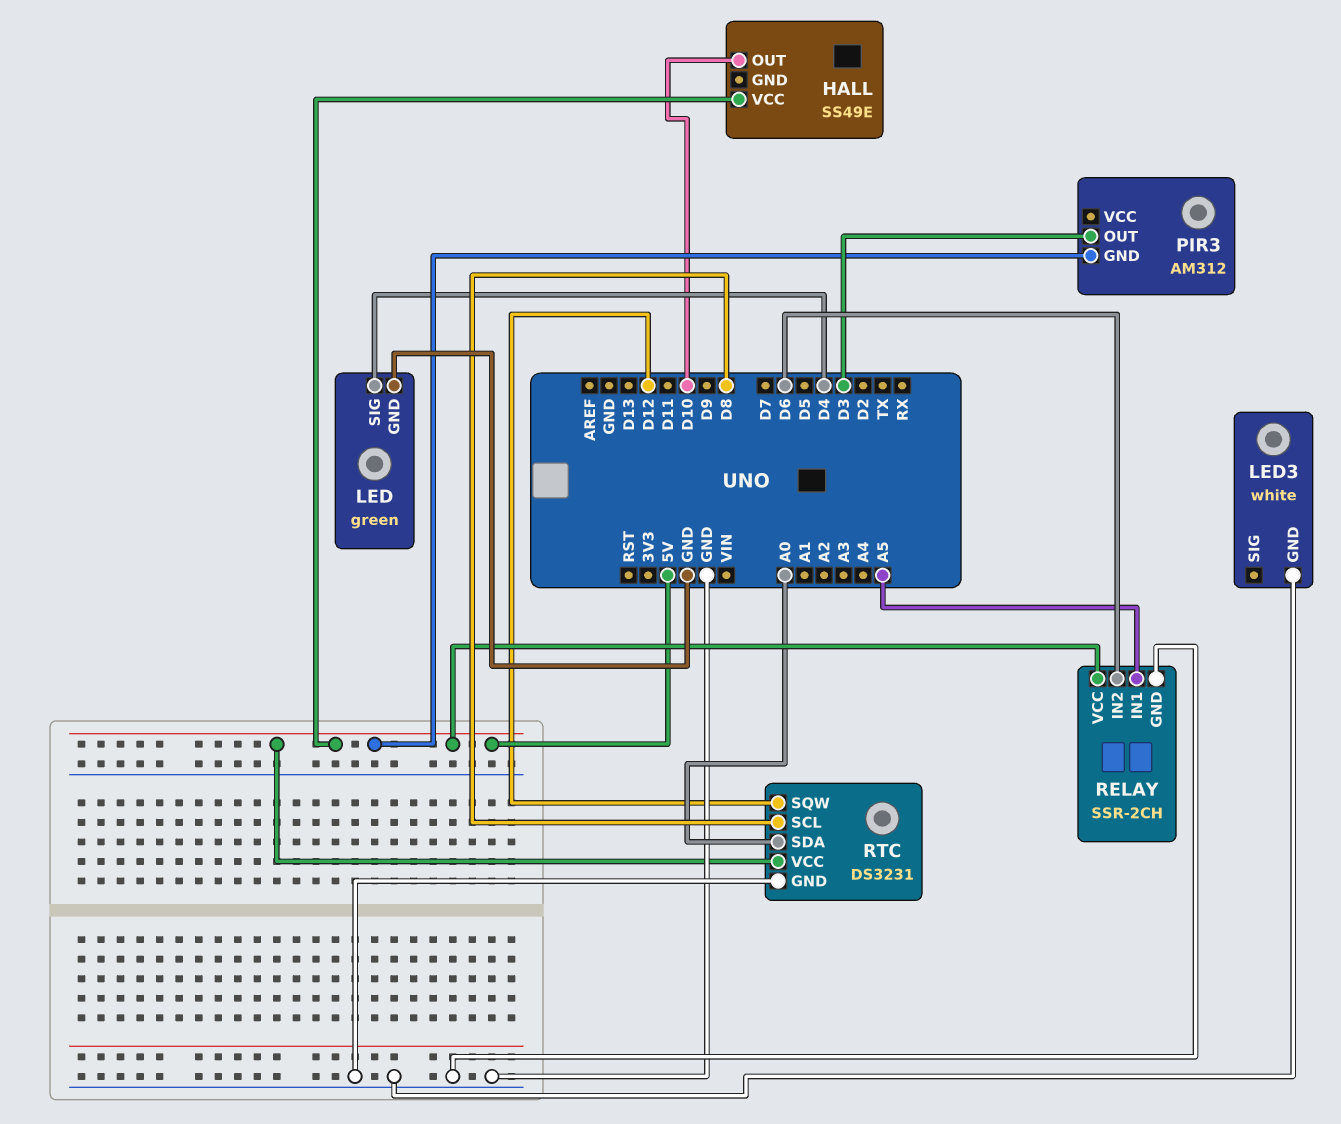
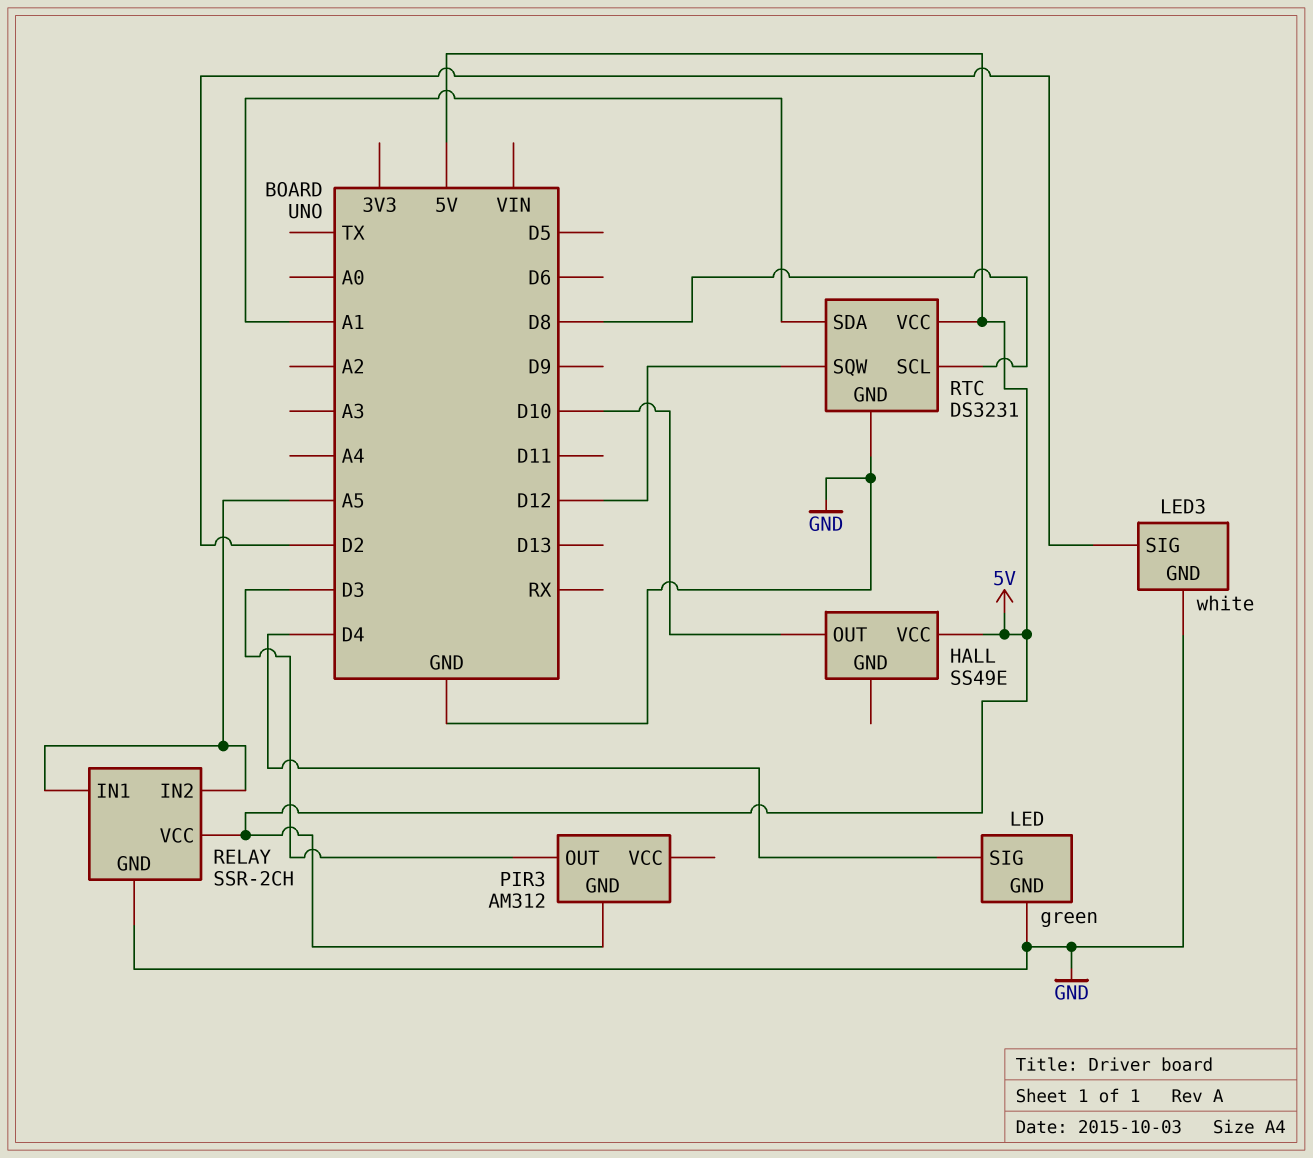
LED3 pin SIG: none -> D2
RELAY pin IN2: D6 -> A5
RTC pin SDA: A0 -> A1

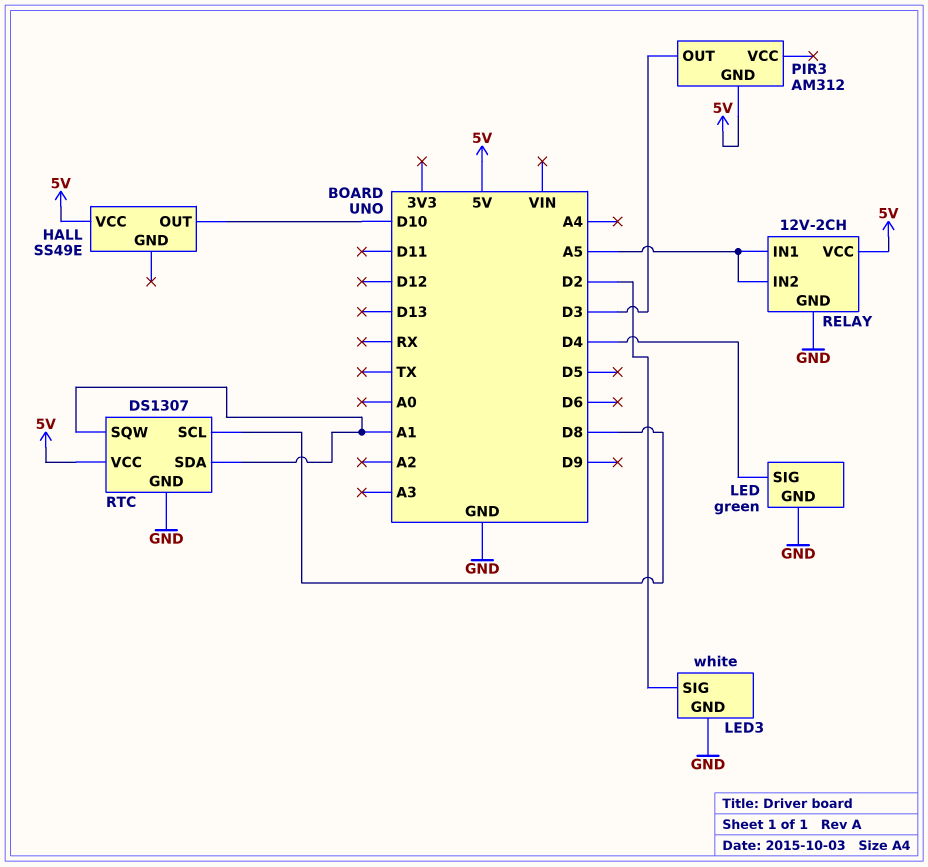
RELAY: SSR-2CH -> 12V-2CH
RTC: DS3231 -> DS1307
RTC pin SQW: D12 -> A1

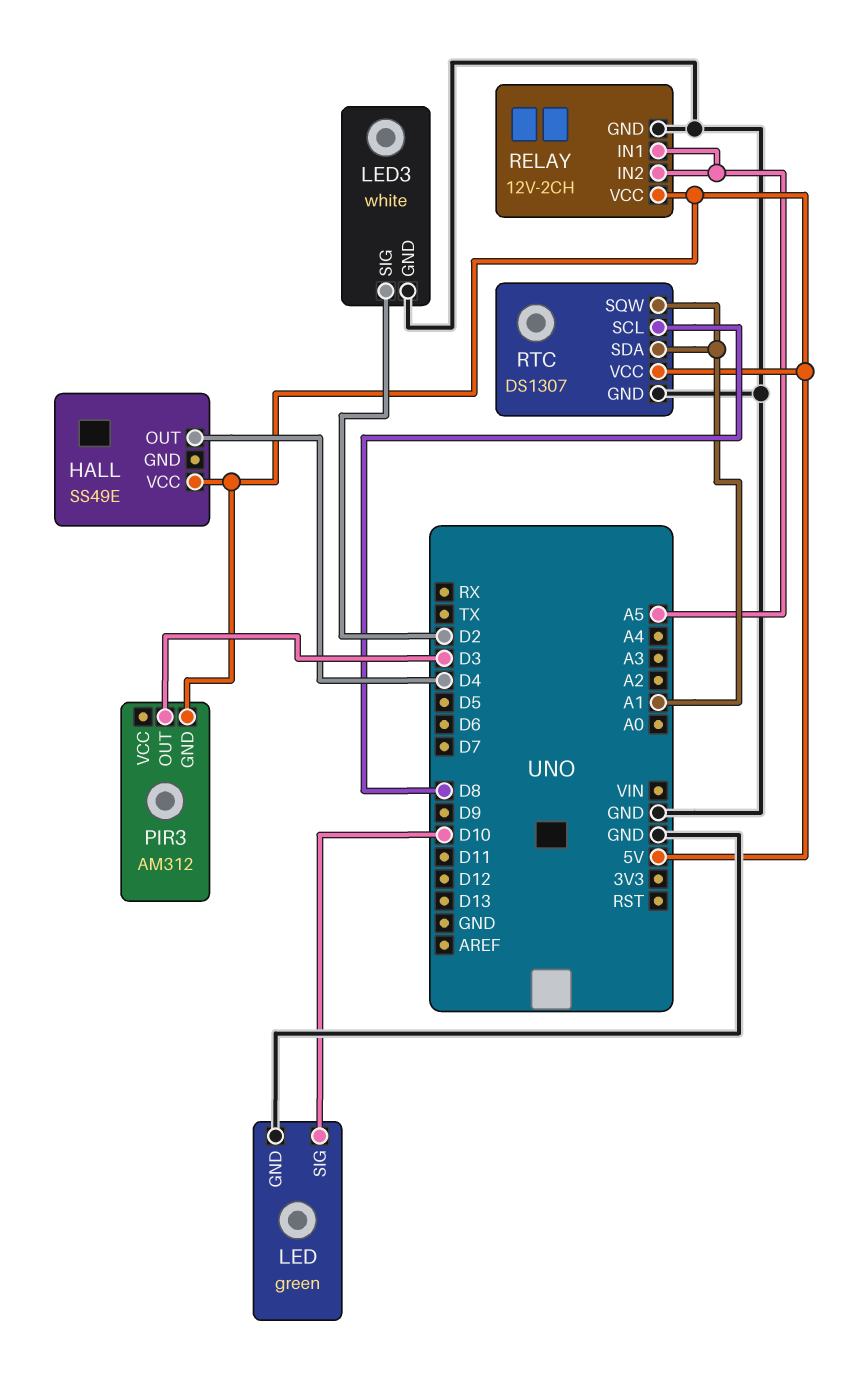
HALL pin OUT: D10 -> D4
LED pin SIG: D4 -> D10

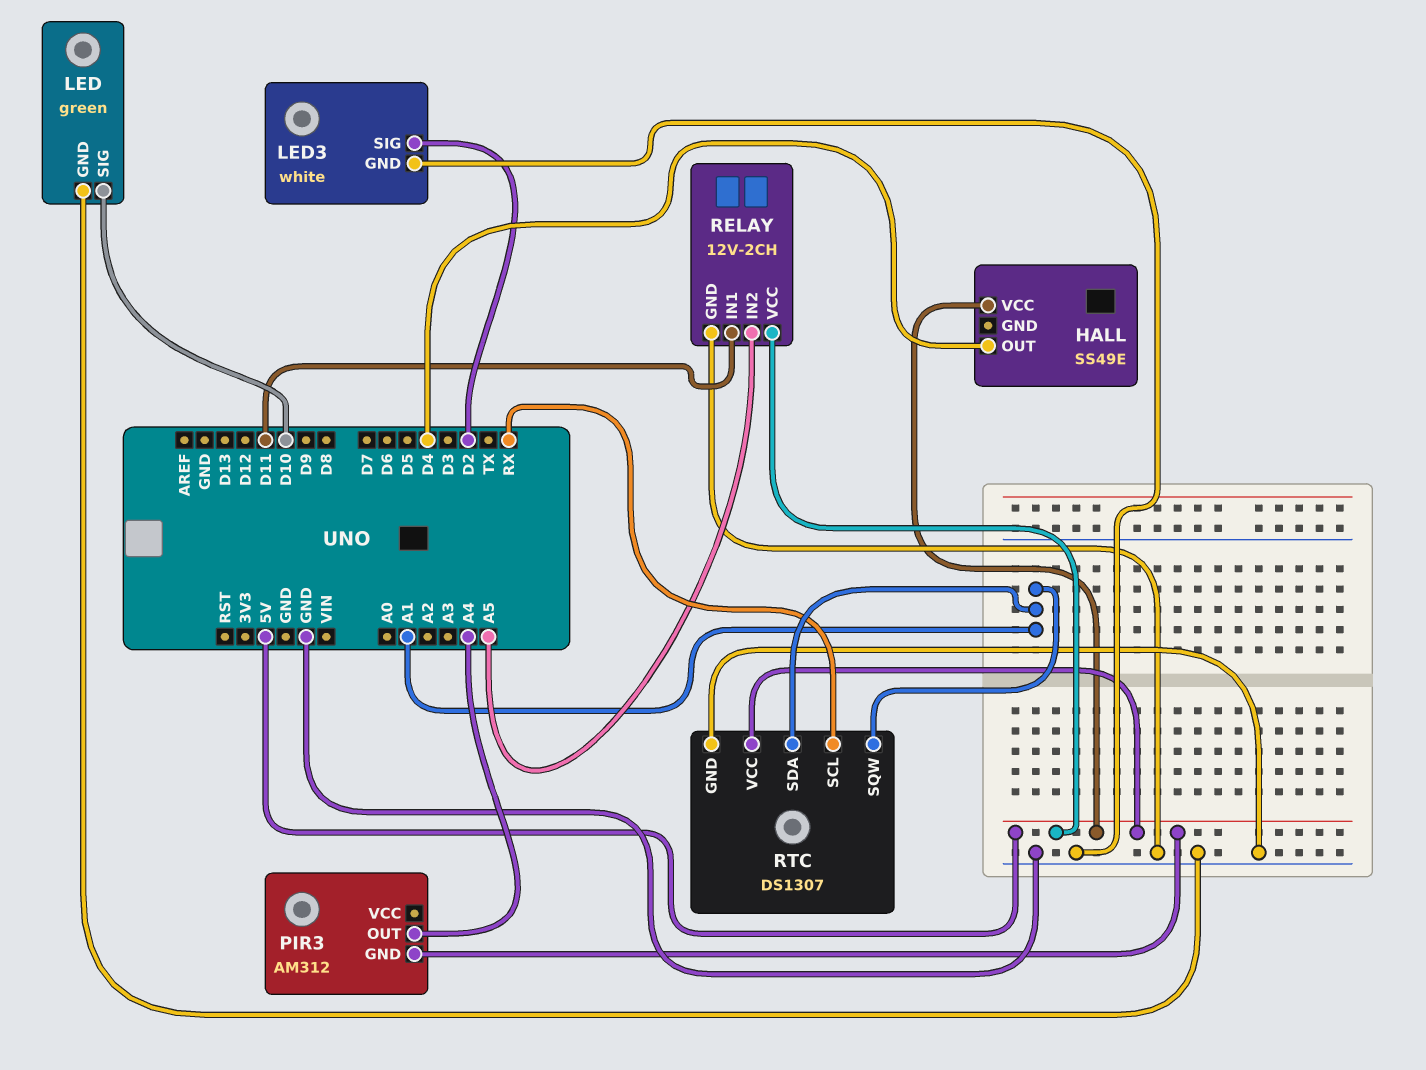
PIR3 pin OUT: D3 -> A4
RELAY pin IN1: A5 -> D11
RTC pin SCL: D8 -> RX

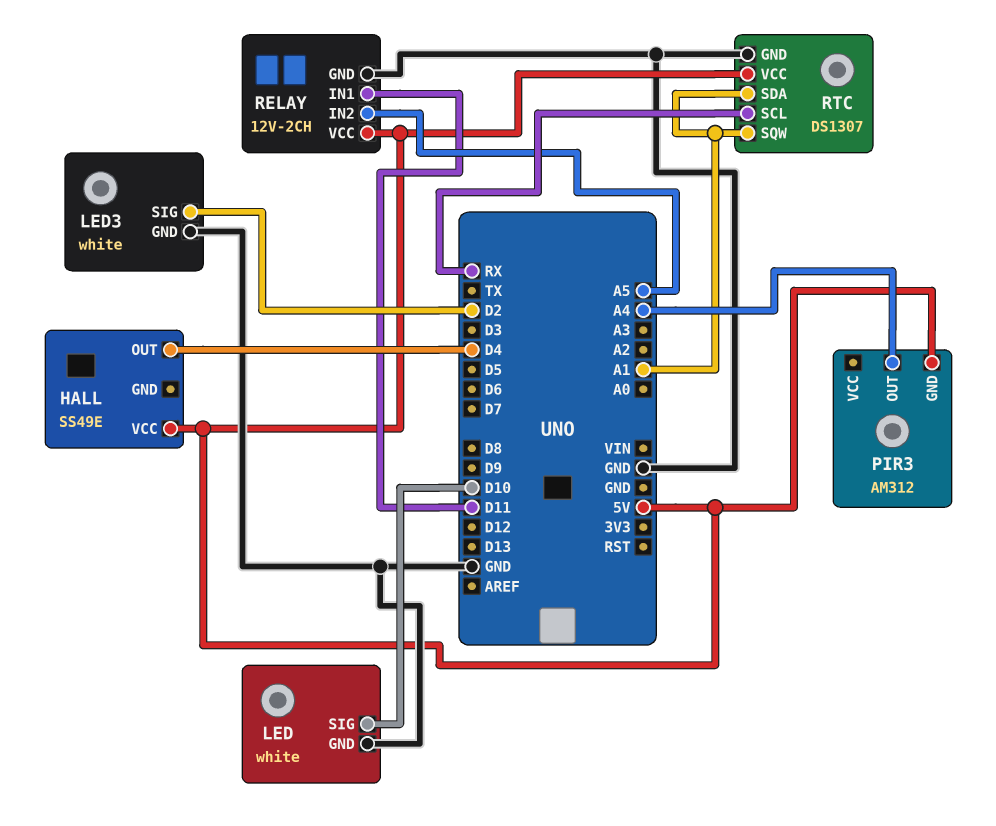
LED: green -> white

